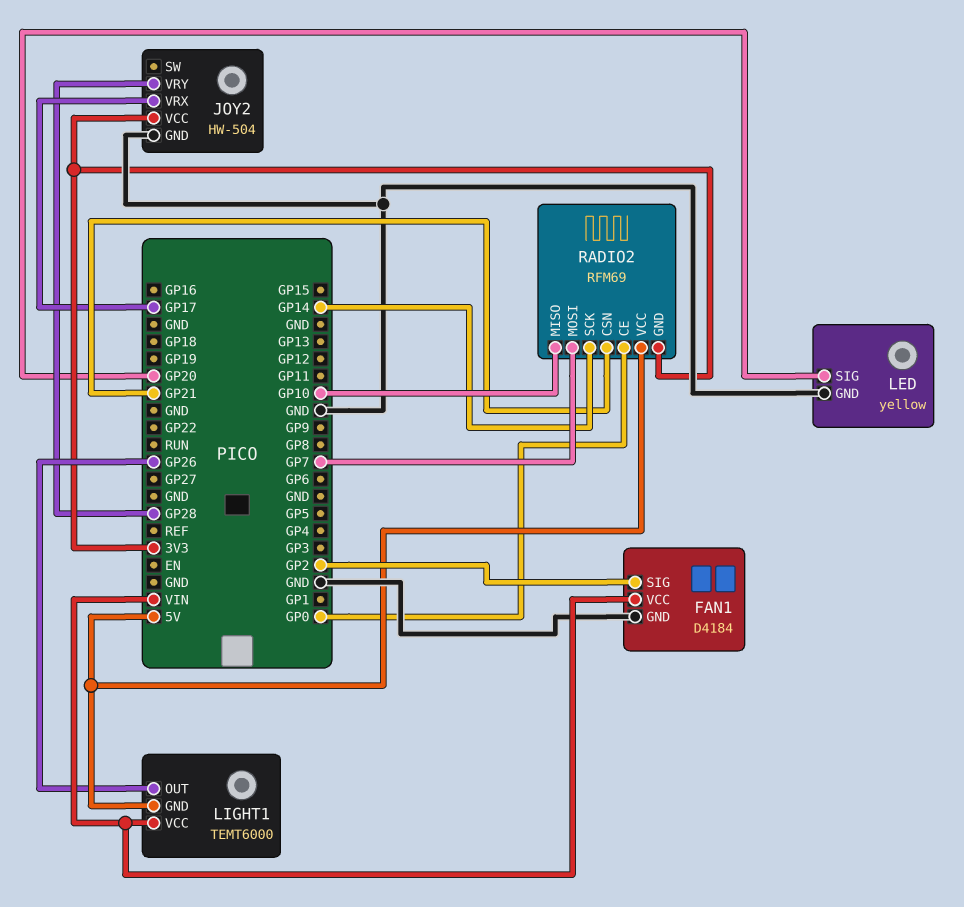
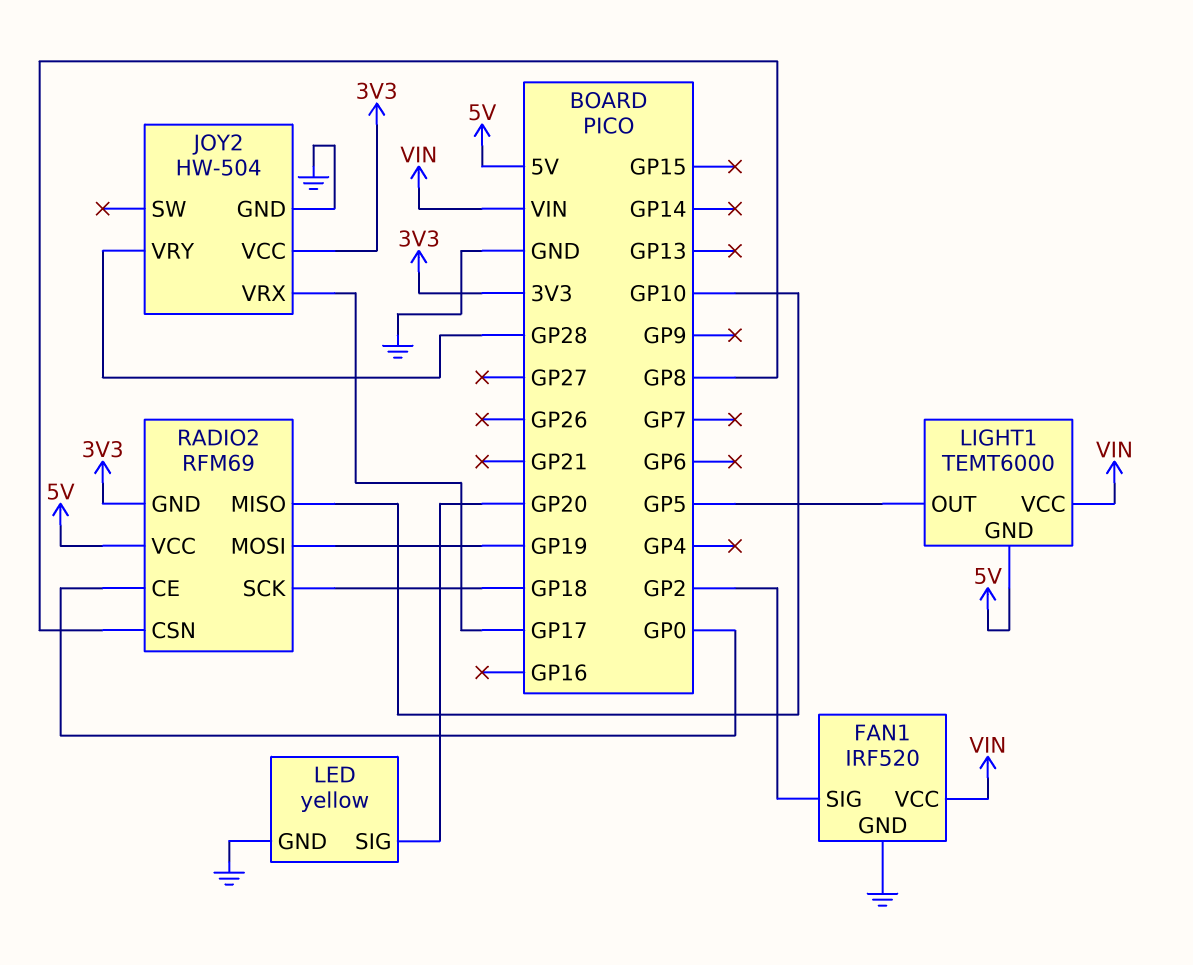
FAN1: D4184 -> IRF520
LIGHT1 pin OUT: GP26 -> GP5
RADIO2 pin CSN: GP21 -> GP8
RADIO2 pin MOSI: GP7 -> GP19
RADIO2 pin SCK: GP14 -> GP18

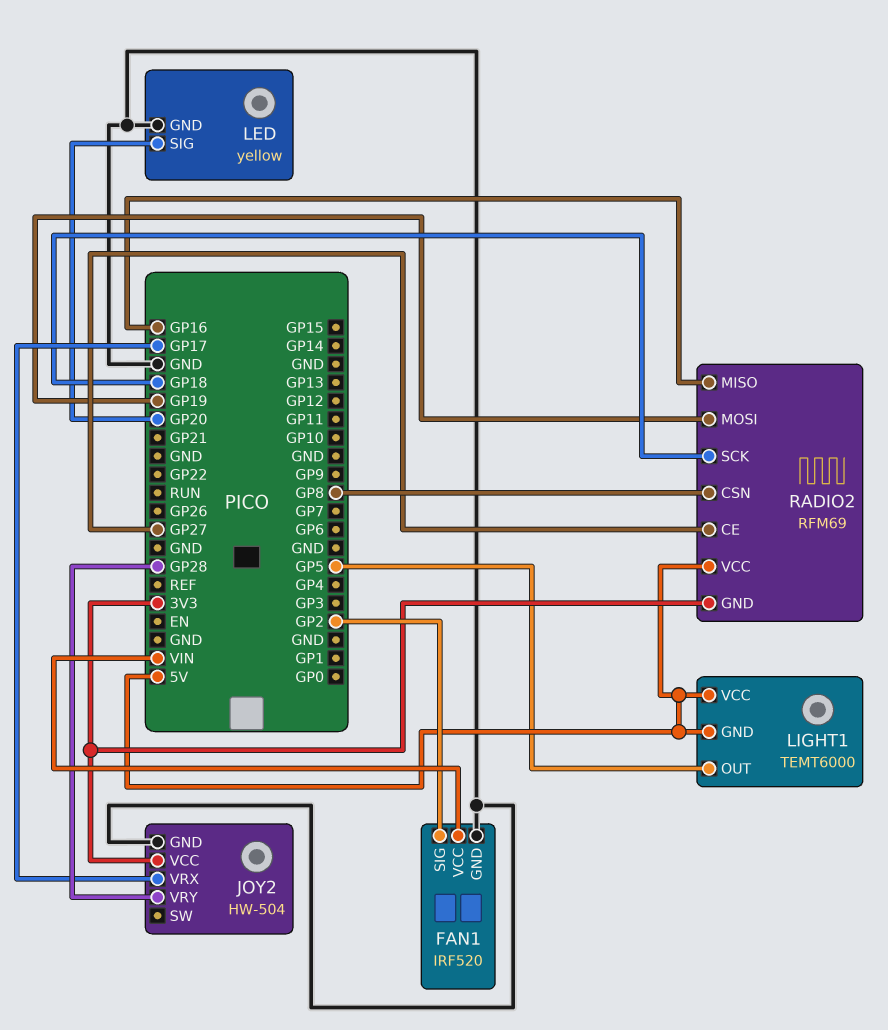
LIGHT1 pin VCC: VIN -> 5V
RADIO2 pin CE: GP0 -> GP27
RADIO2 pin MISO: GP10 -> GP16

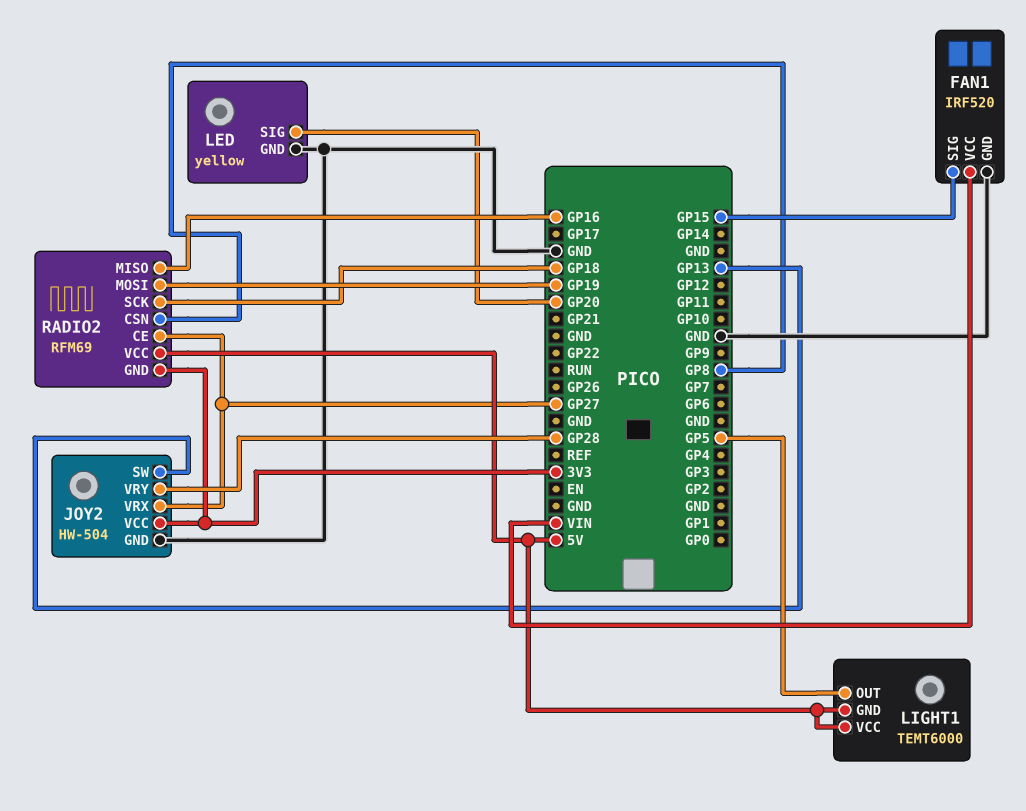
FAN1 pin SIG: GP2 -> GP15
JOY2 pin SW: none -> GP13
JOY2 pin VRX: GP17 -> GP27

